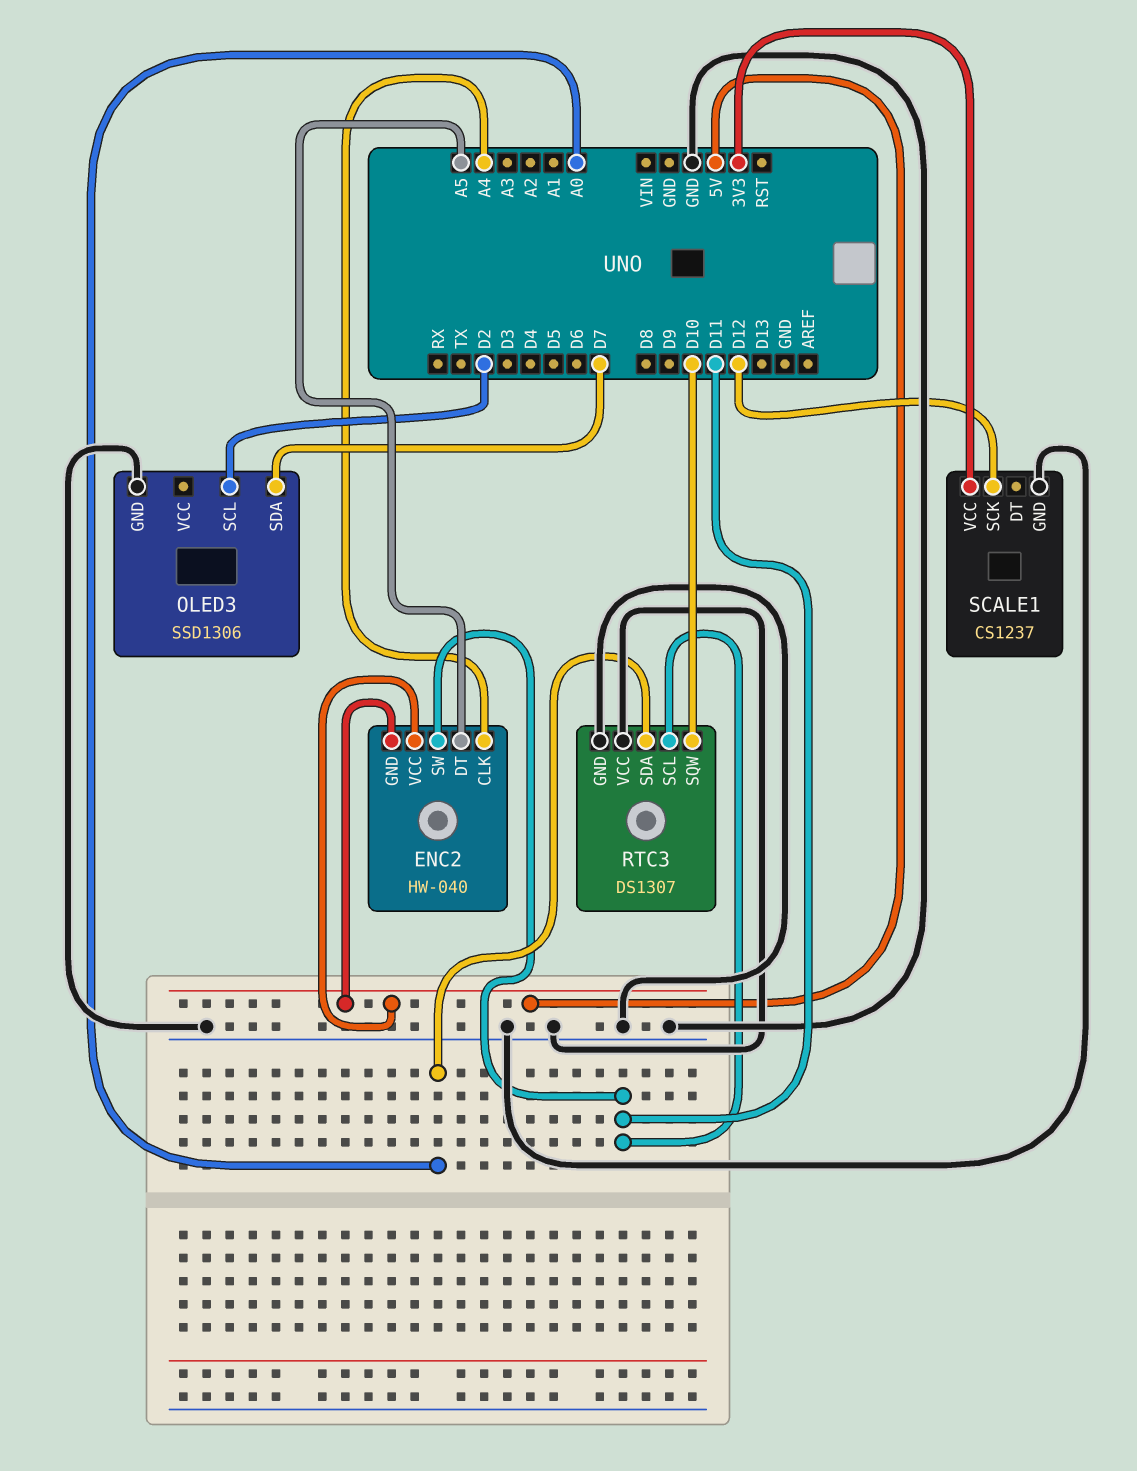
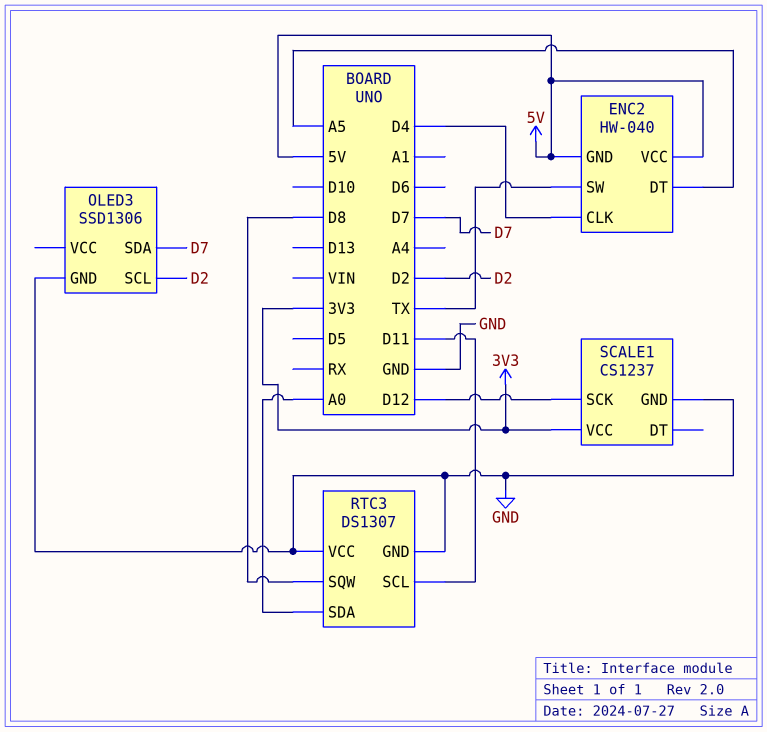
ENC2 pin CLK: A4 -> D4
ENC2 pin SW: D11 -> TX
RTC3 pin SQW: D10 -> D8

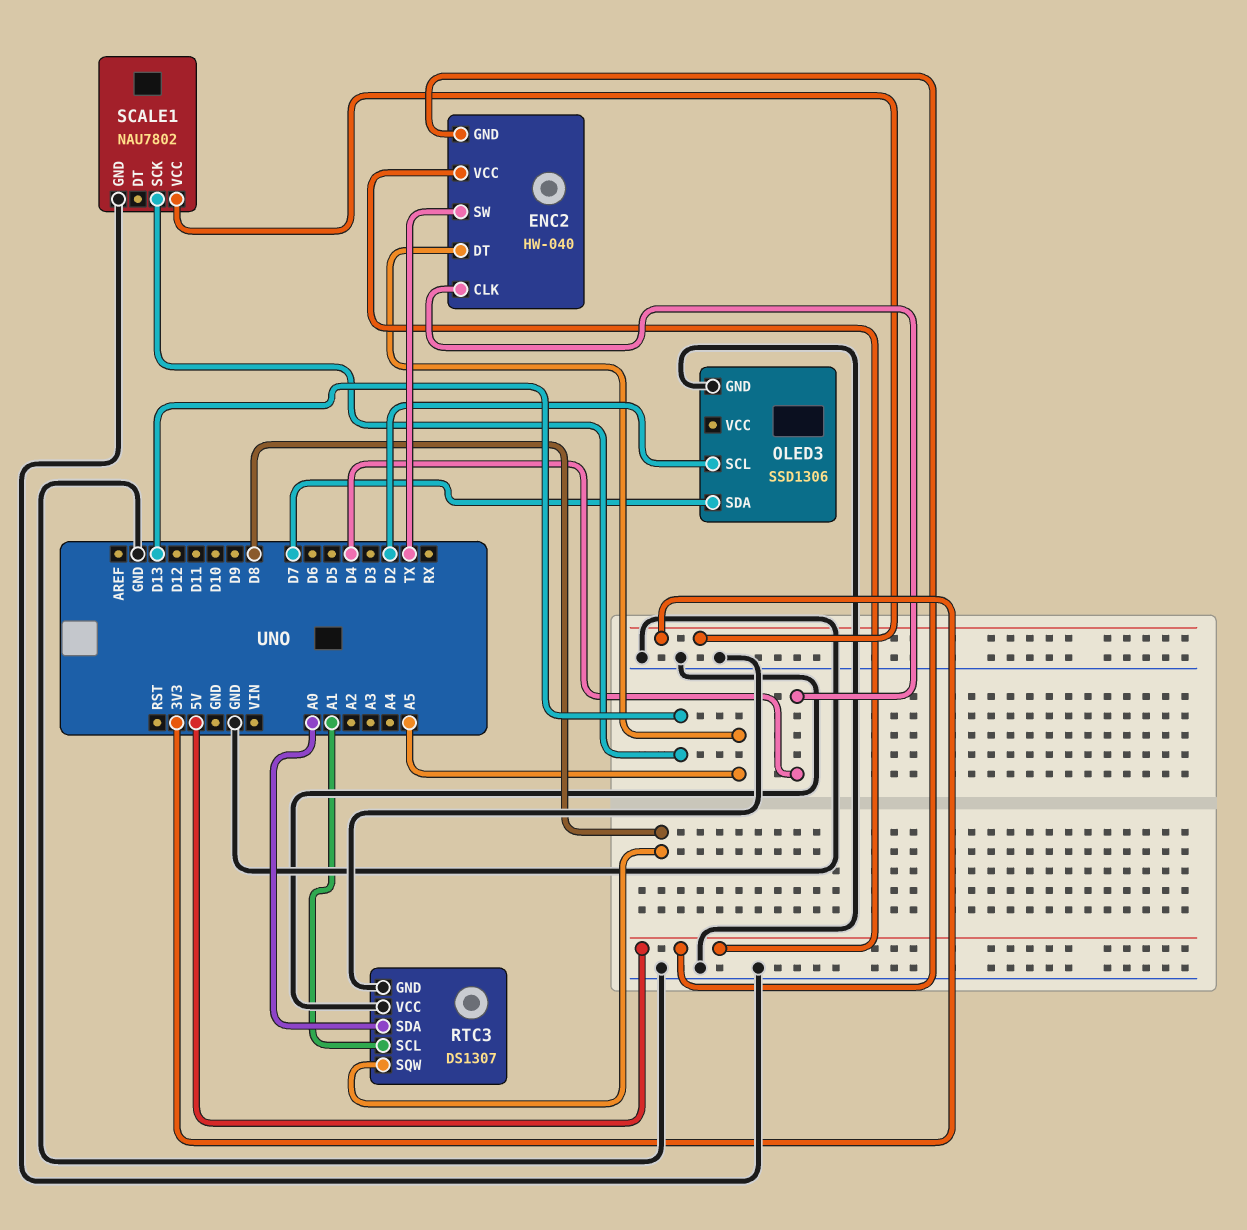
RTC3 pin SCL: D11 -> A1
SCALE1: CS1237 -> NAU7802
SCALE1 pin SCK: D12 -> D13

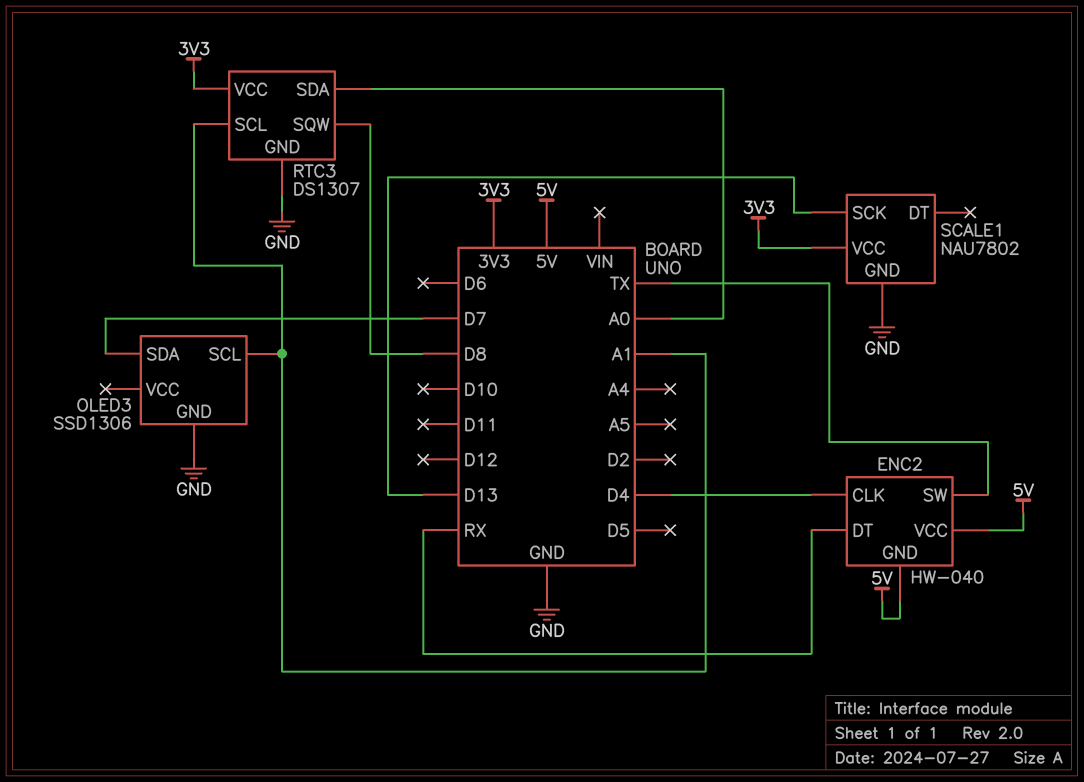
ENC2 pin DT: A5 -> RX
OLED3 pin SCL: D2 -> A1
RTC3 pin VCC: GND -> 3V3

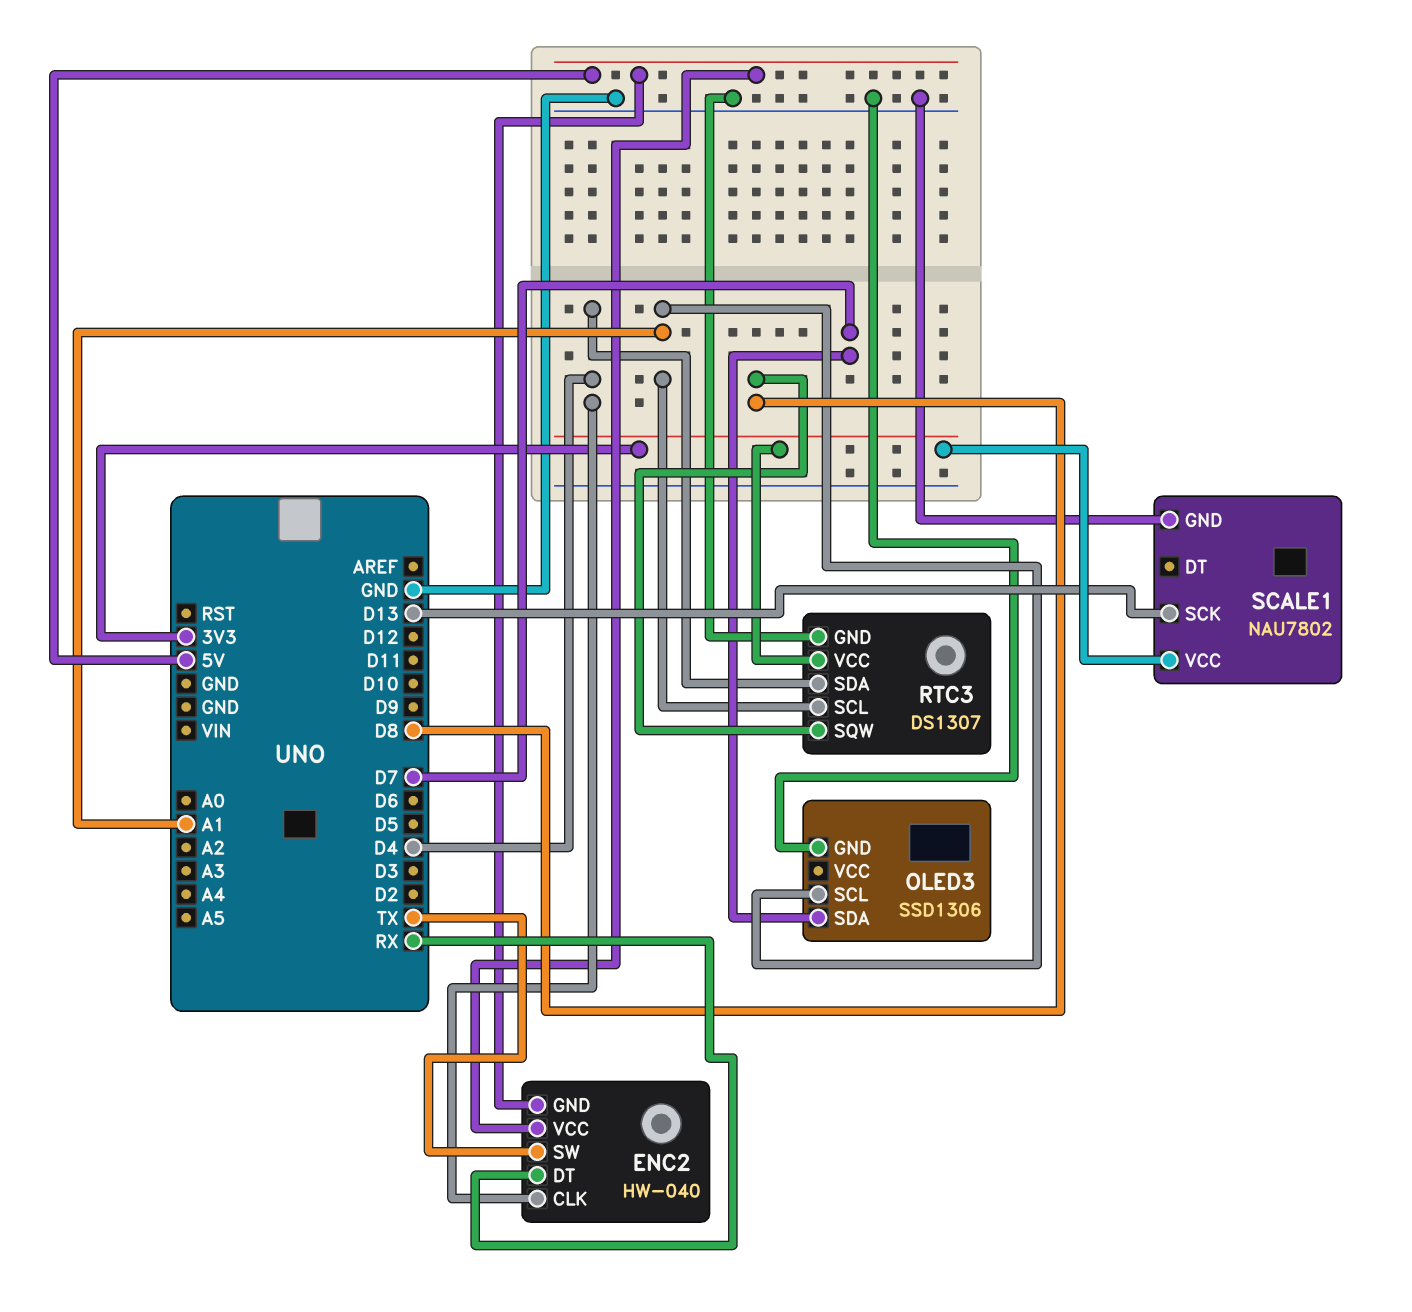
RTC3 pin SDA: A0 -> D4

